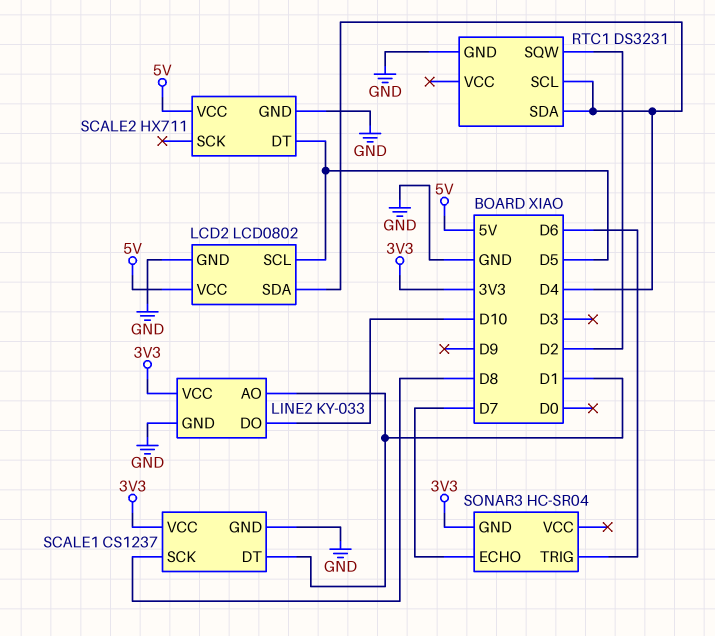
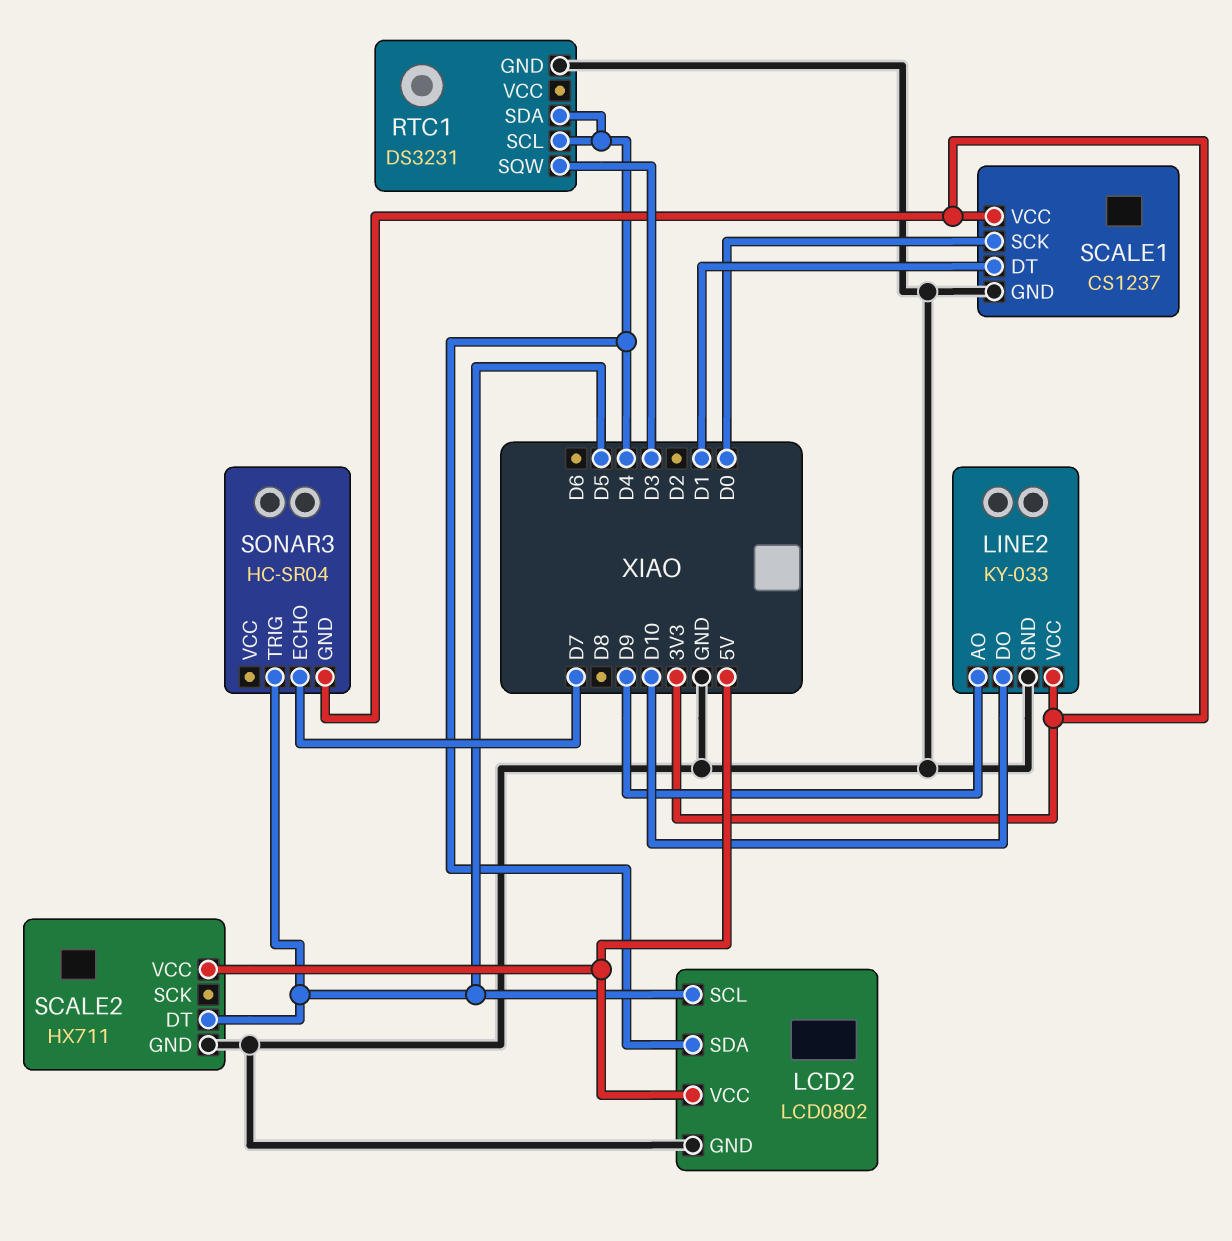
LINE2 pin AO: D1 -> D9
RTC1 pin SQW: D2 -> D3
SCALE1 pin SCK: D8 -> D0
SONAR3 pin TRIG: D6 -> D5

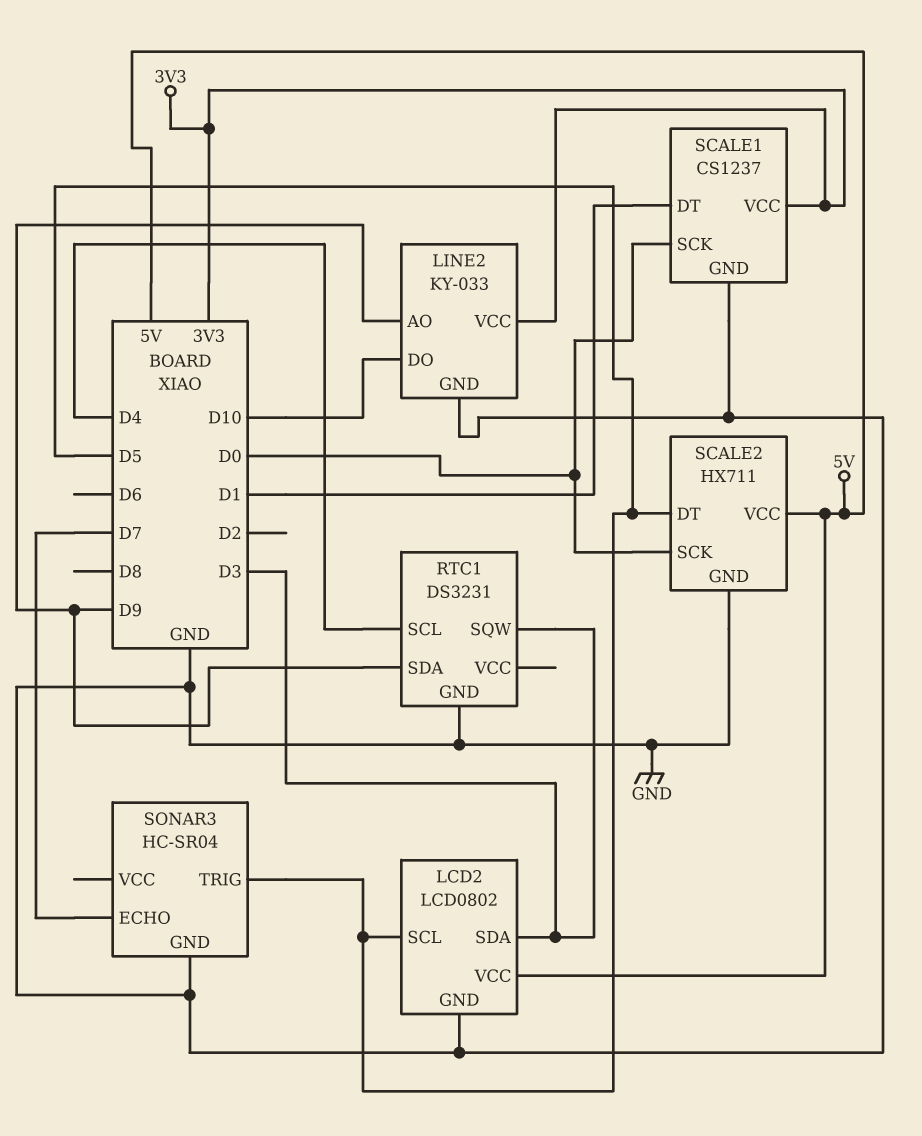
LCD2 pin SDA: D4 -> D3
RTC1 pin SDA: D4 -> D9
SCALE2 pin SCK: none -> D0
SONAR3 pin GND: 3V3 -> GND

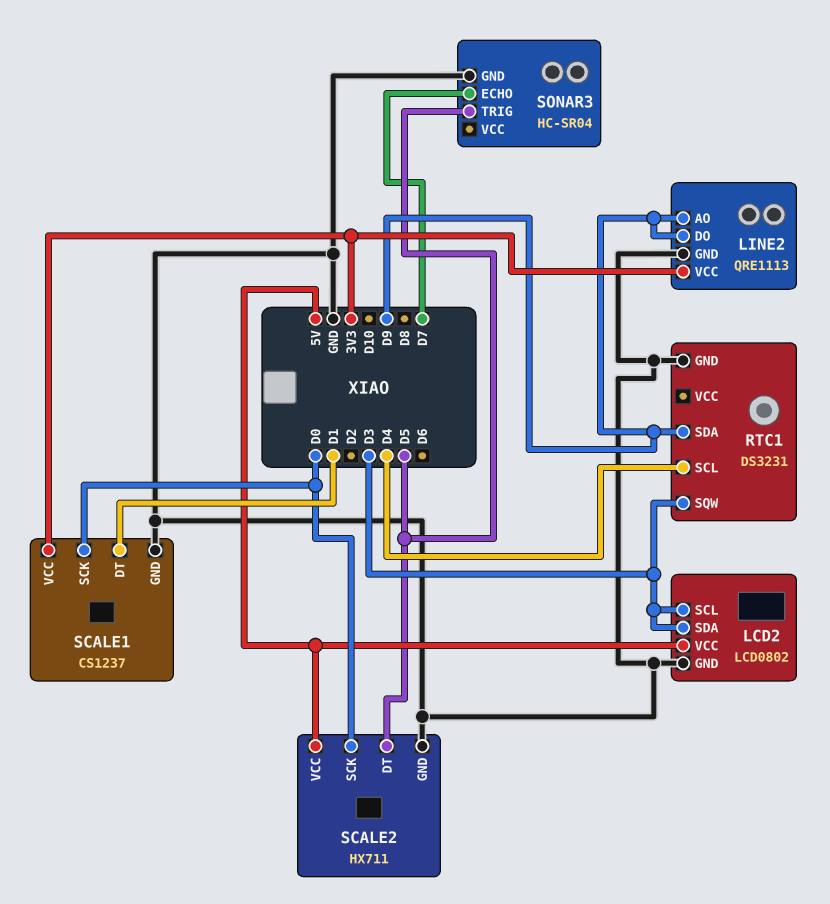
LCD2 pin SCL: D5 -> D3
LINE2: KY-033 -> QRE1113
LINE2 pin DO: D10 -> D9

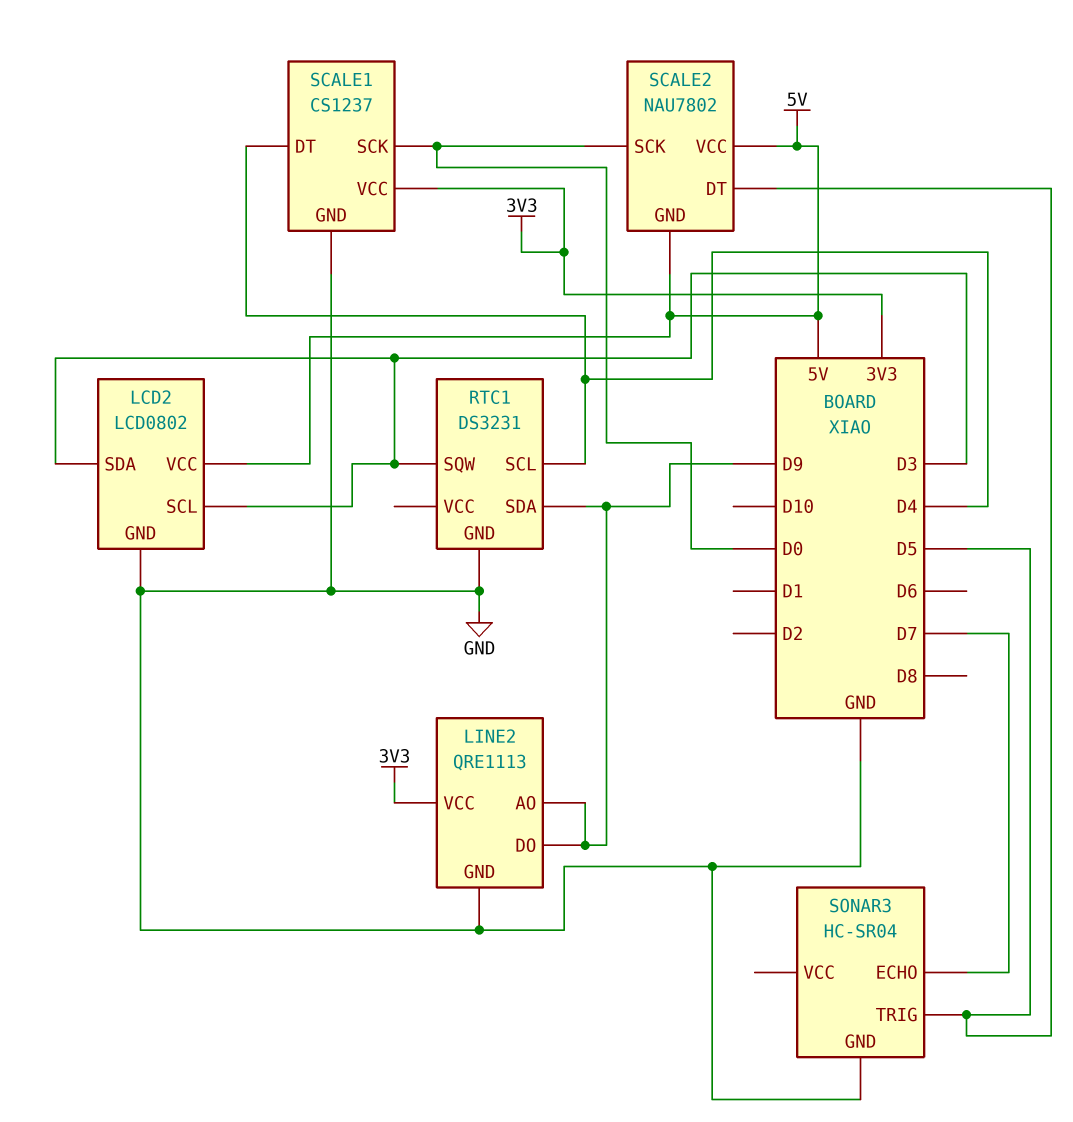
SCALE1 pin DT: D1 -> D4
SCALE2: HX711 -> NAU7802
SCALE2 pin GND: GND -> 5V

